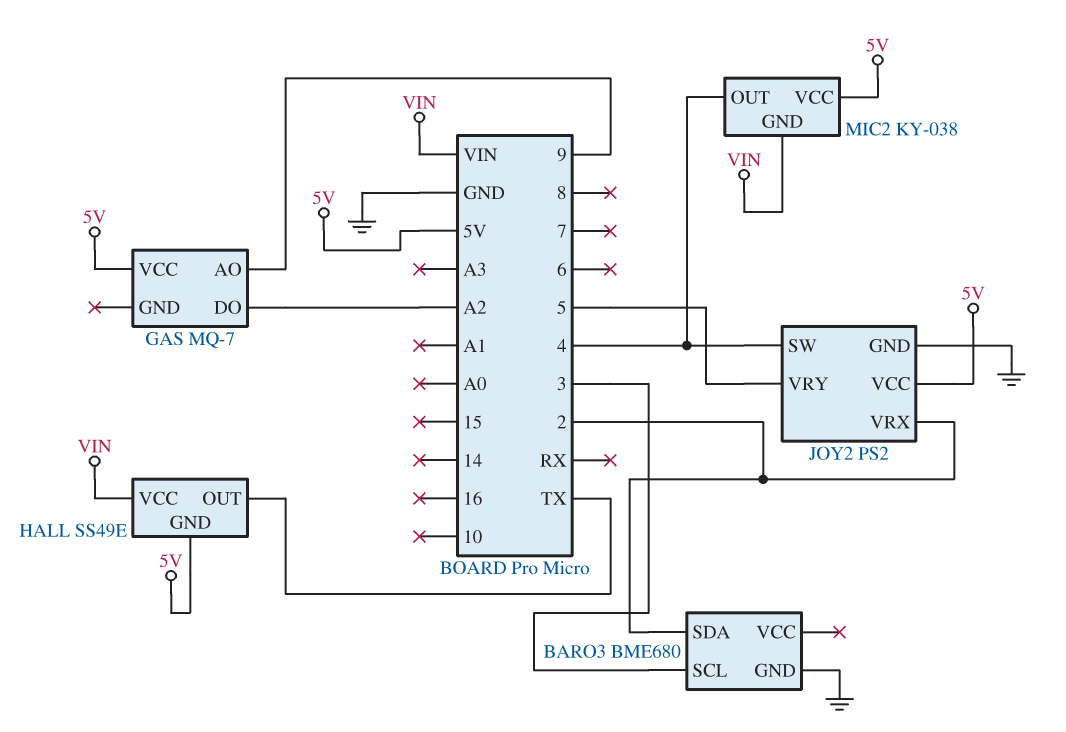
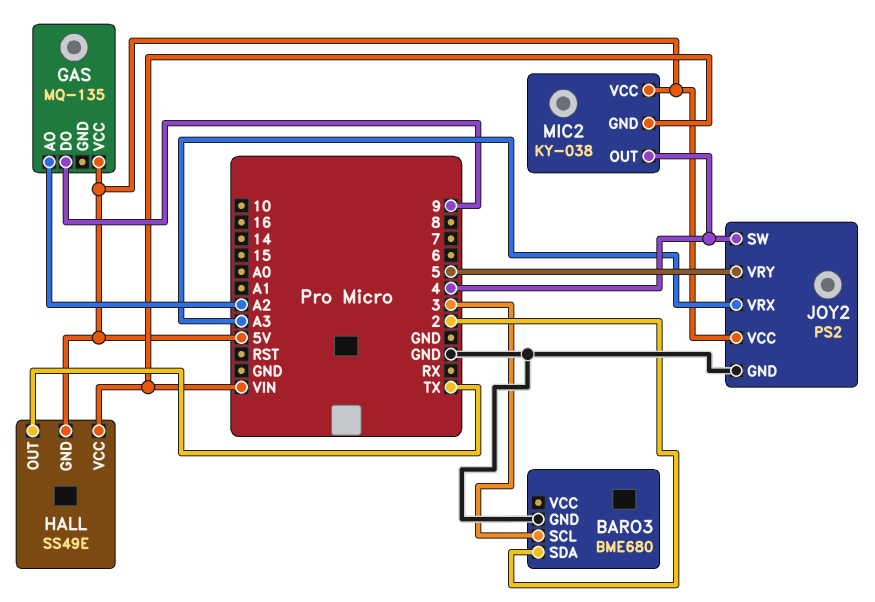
GAS: MQ-7 -> MQ-135
GAS pin AO: 9 -> A2
GAS pin DO: A2 -> 9
JOY2 pin VRX: 2 -> A3

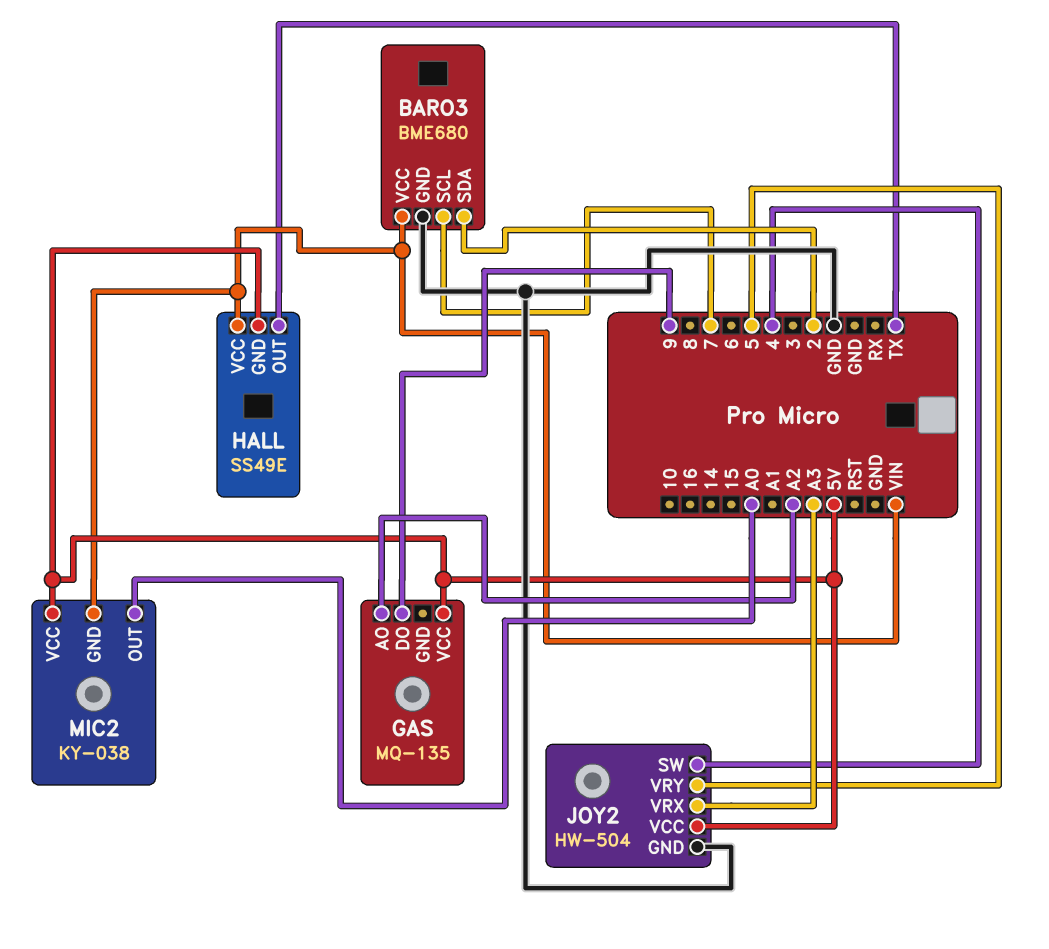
BARO3 pin SCL: 3 -> 7
BARO3 pin VCC: none -> VIN
JOY2: PS2 -> HW-504
MIC2 pin OUT: 4 -> A0

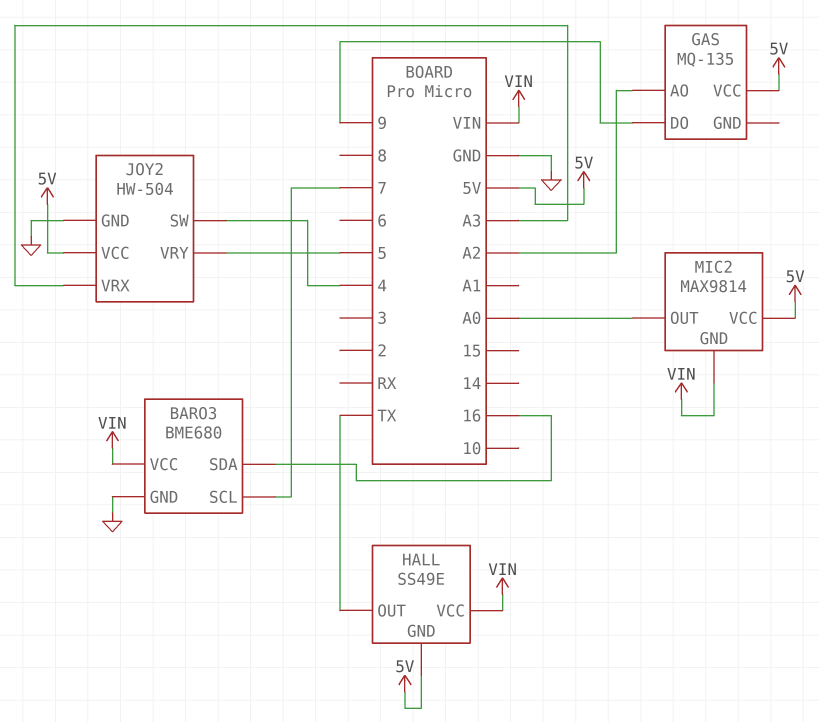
BARO3 pin SDA: 2 -> 16
MIC2: KY-038 -> MAX9814

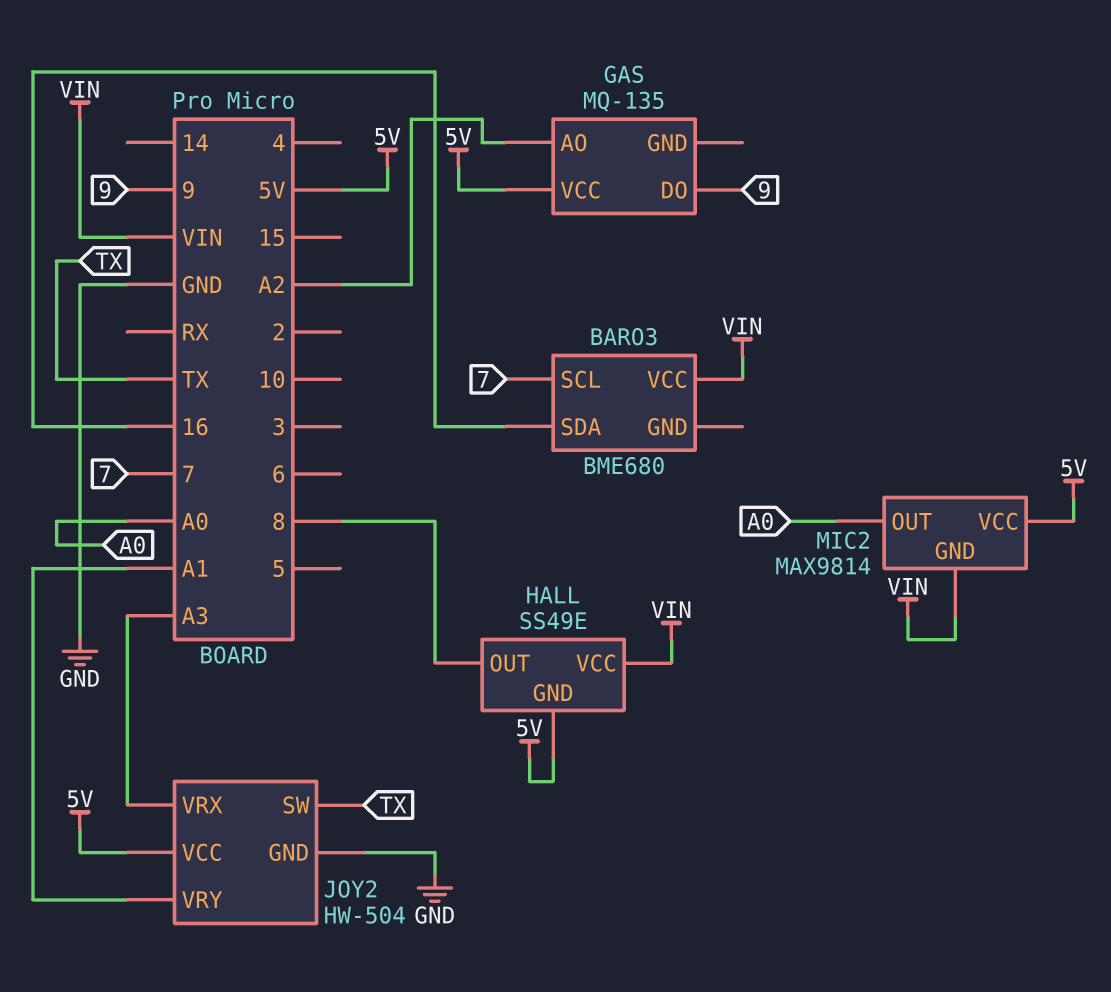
BARO3 pin GND: GND -> none
HALL pin OUT: TX -> 8
JOY2 pin SW: 4 -> TX
JOY2 pin VRY: 5 -> A1

